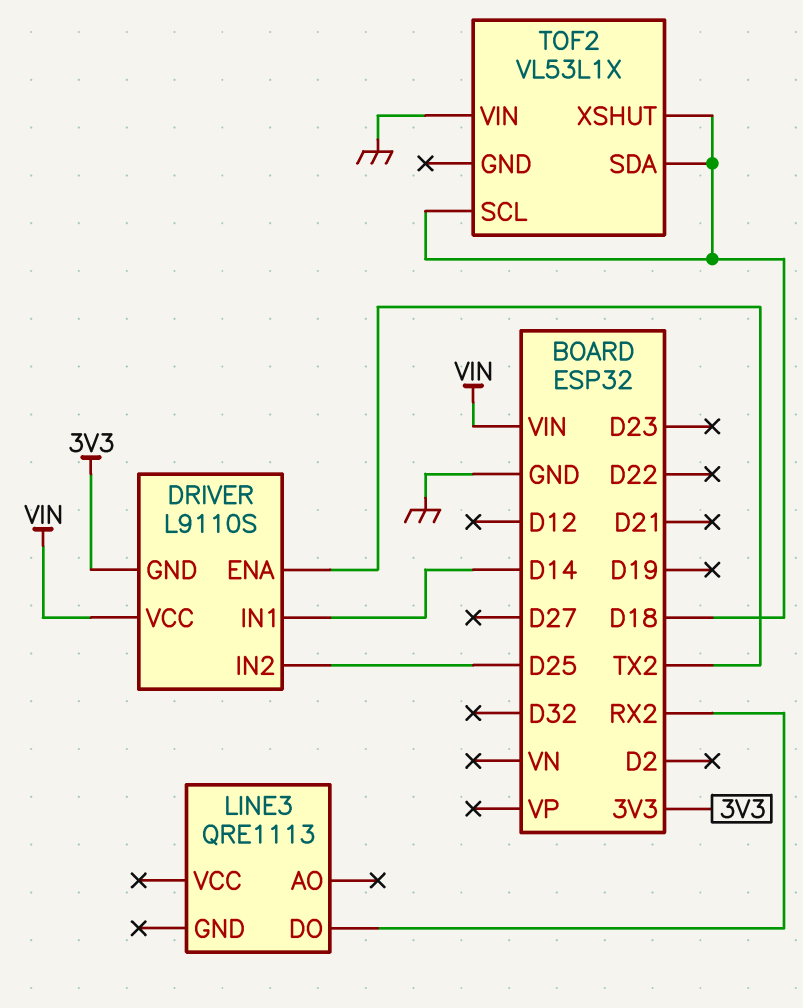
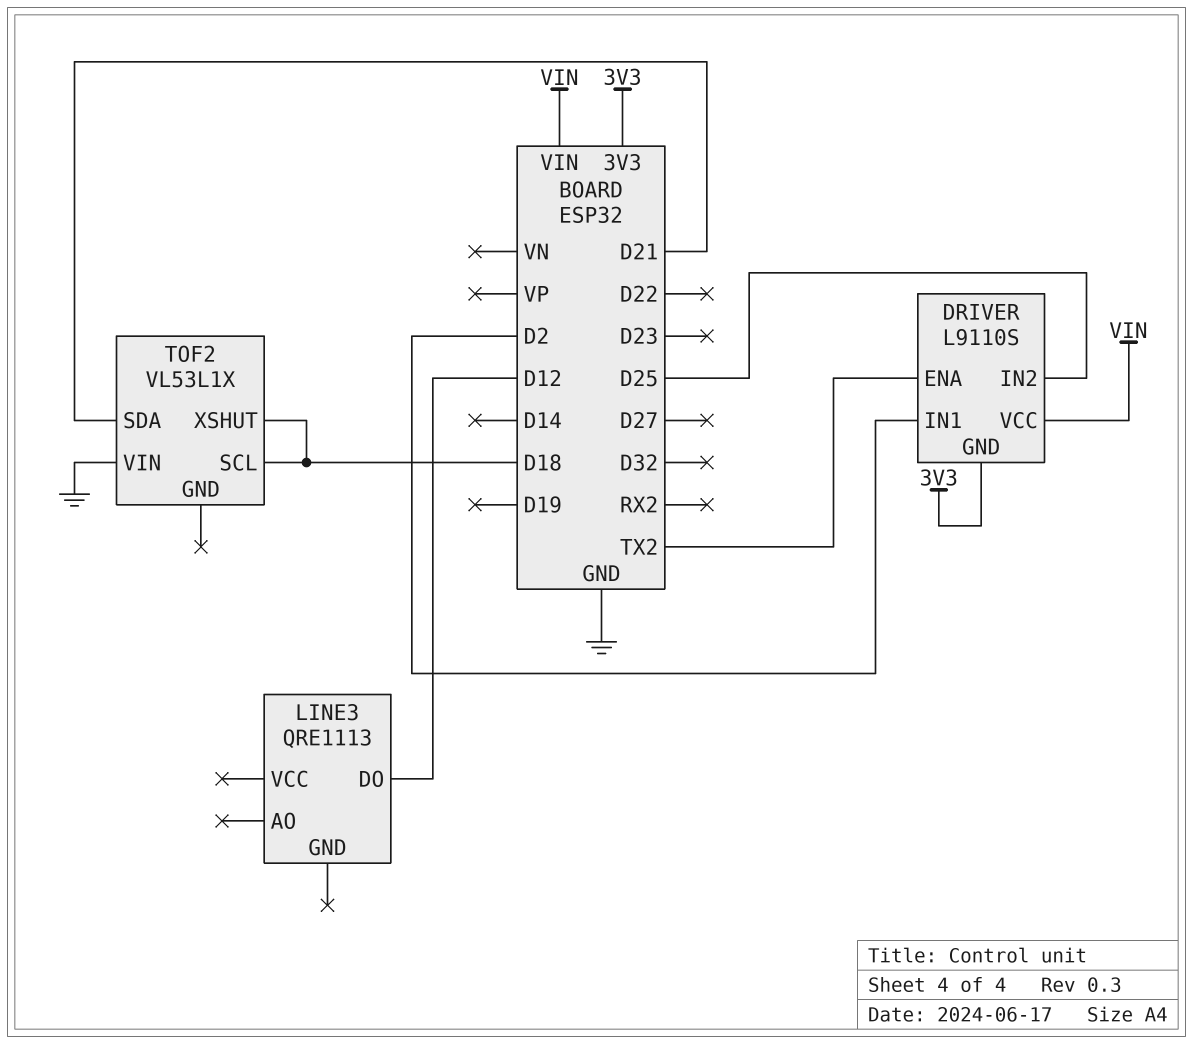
DRIVER pin IN1: D14 -> D2
LINE3 pin DO: RX2 -> D12
TOF2 pin SDA: D18 -> D21

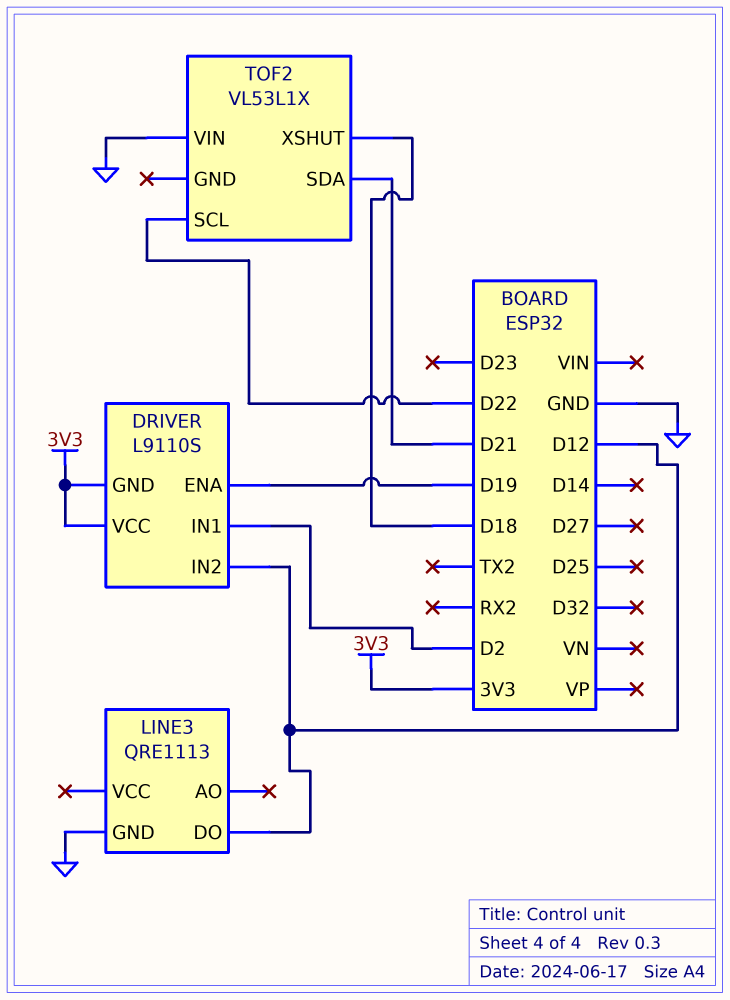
DRIVER pin ENA: TX2 -> D19
DRIVER pin IN2: D25 -> D12
DRIVER pin VCC: VIN -> 3V3
LINE3 pin GND: none -> GND
TOF2 pin SCL: D18 -> D22

